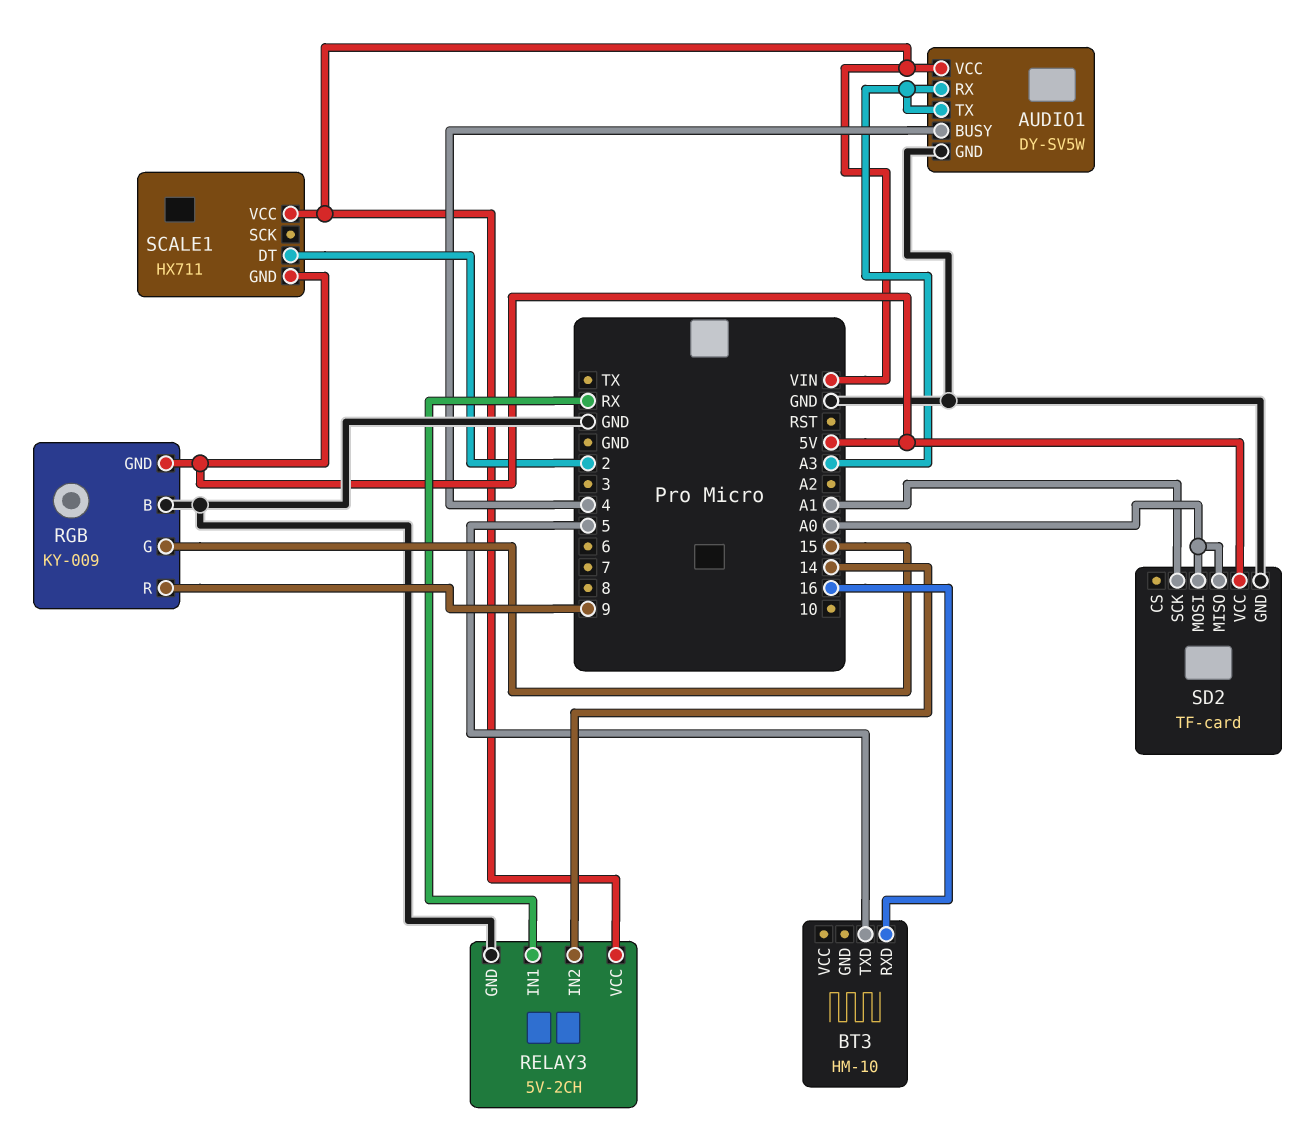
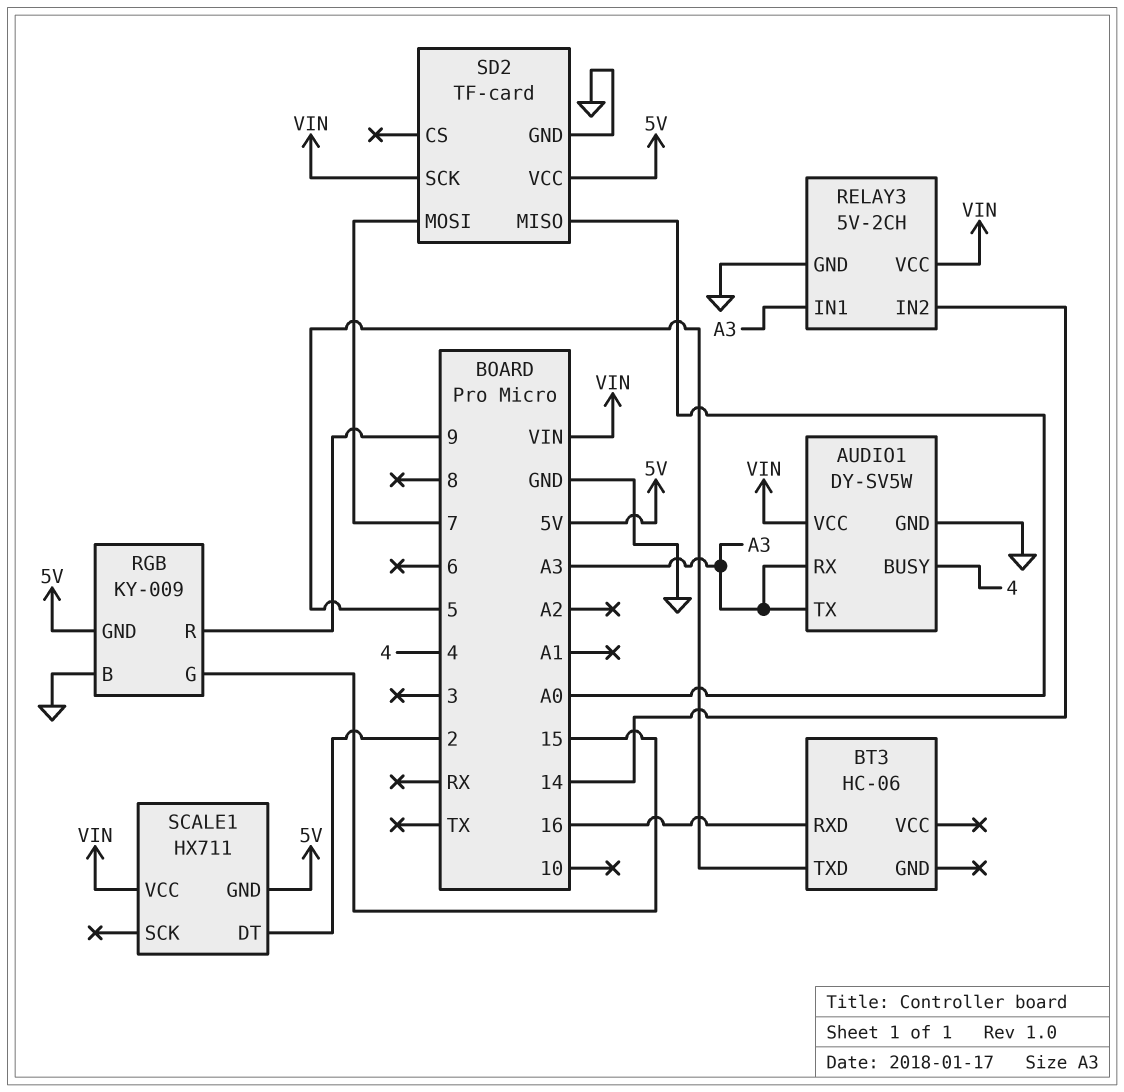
BT3: HM-10 -> HC-06
RELAY3 pin IN1: RX -> A3
SD2 pin MOSI: A0 -> 7
SD2 pin SCK: A1 -> VIN

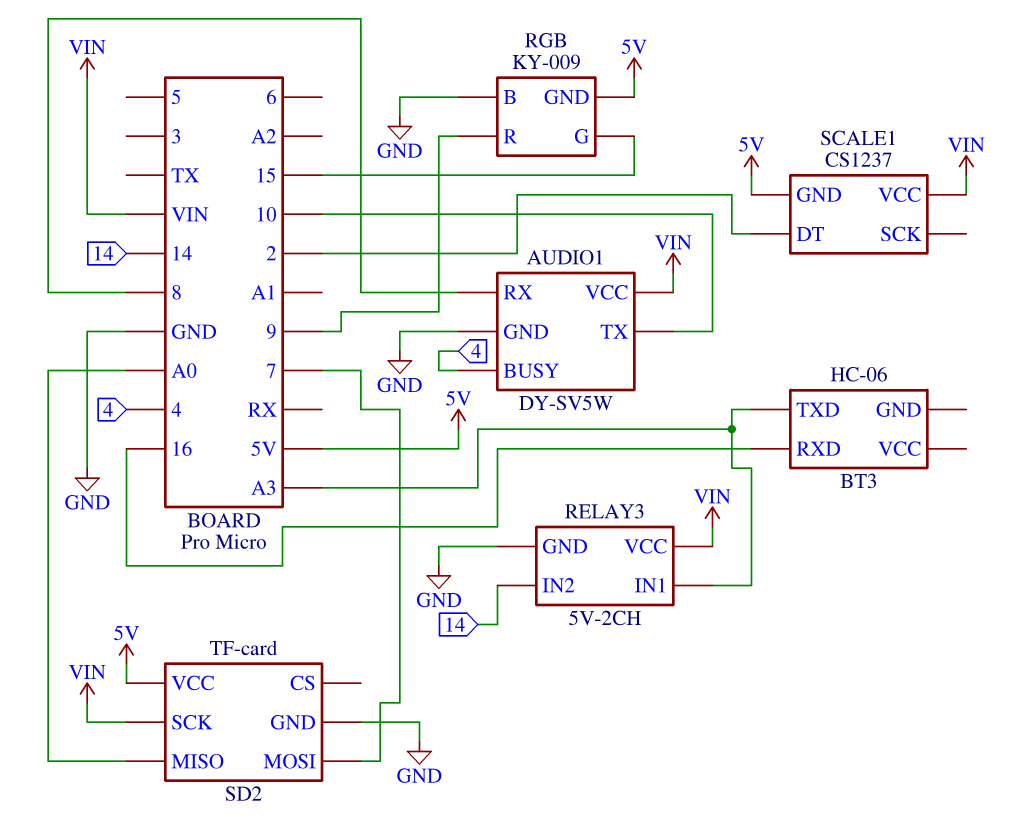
AUDIO1 pin RX: A3 -> 8
AUDIO1 pin TX: A3 -> 10
BT3 pin TXD: 5 -> A3
SCALE1: HX711 -> CS1237

